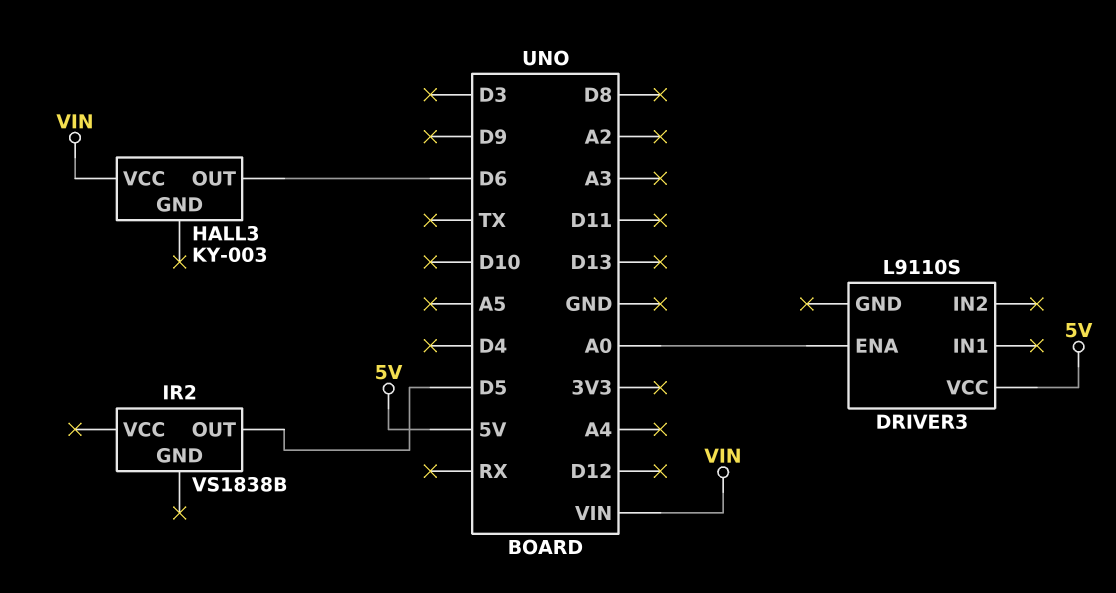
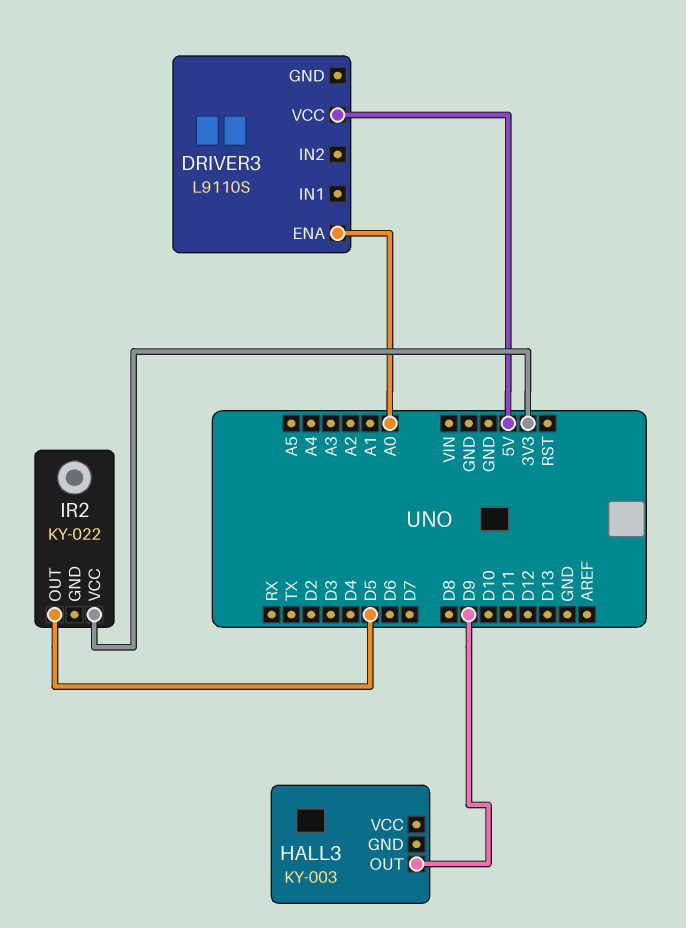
HALL3 pin OUT: D6 -> D9
HALL3 pin VCC: VIN -> none
IR2: VS1838B -> KY-022
IR2 pin VCC: none -> 3V3

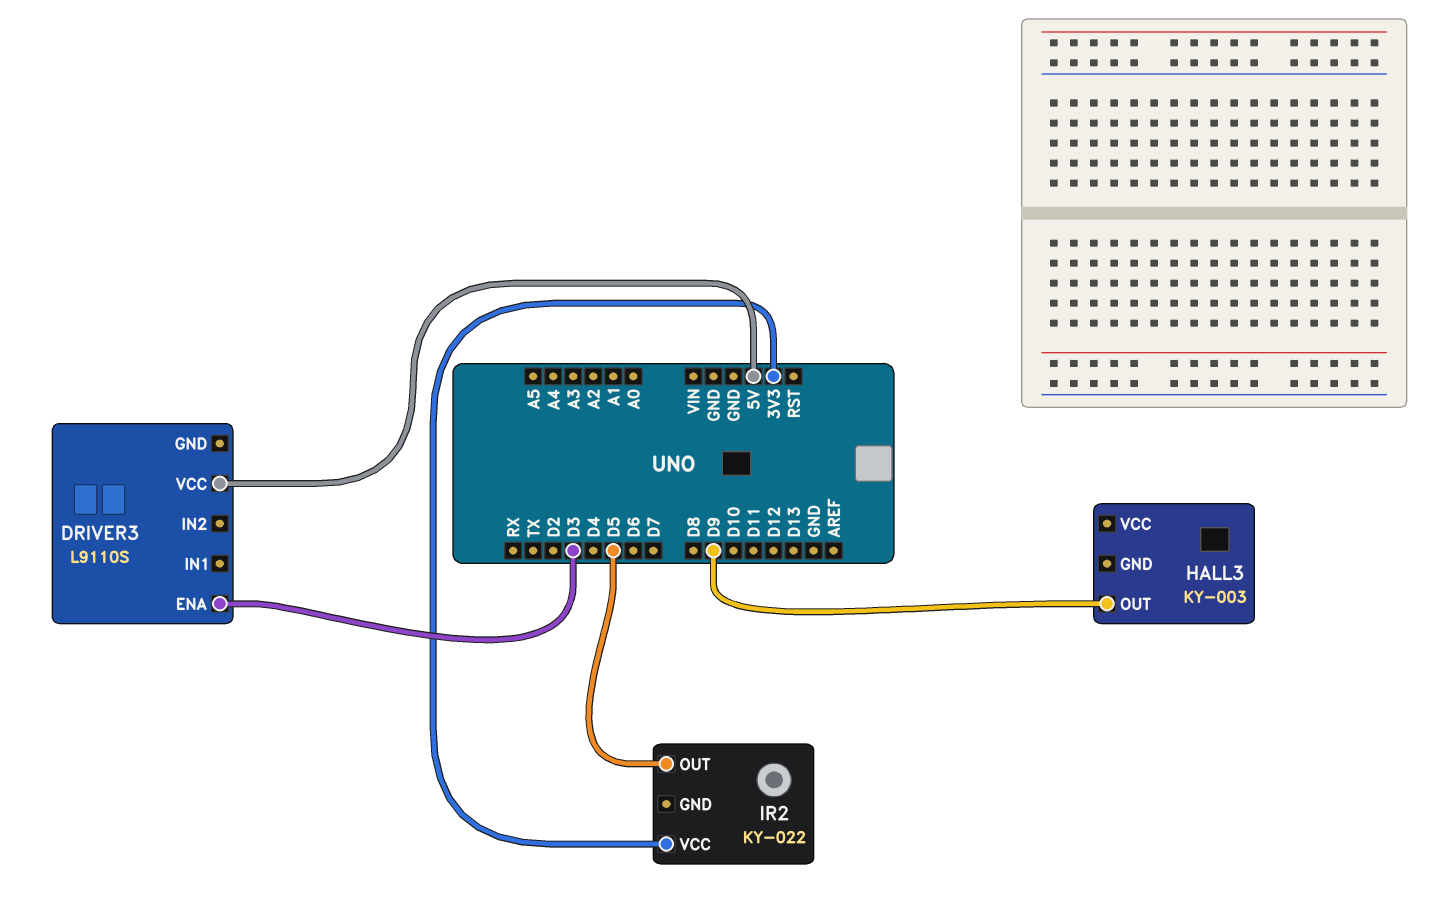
DRIVER3 pin ENA: A0 -> D3

